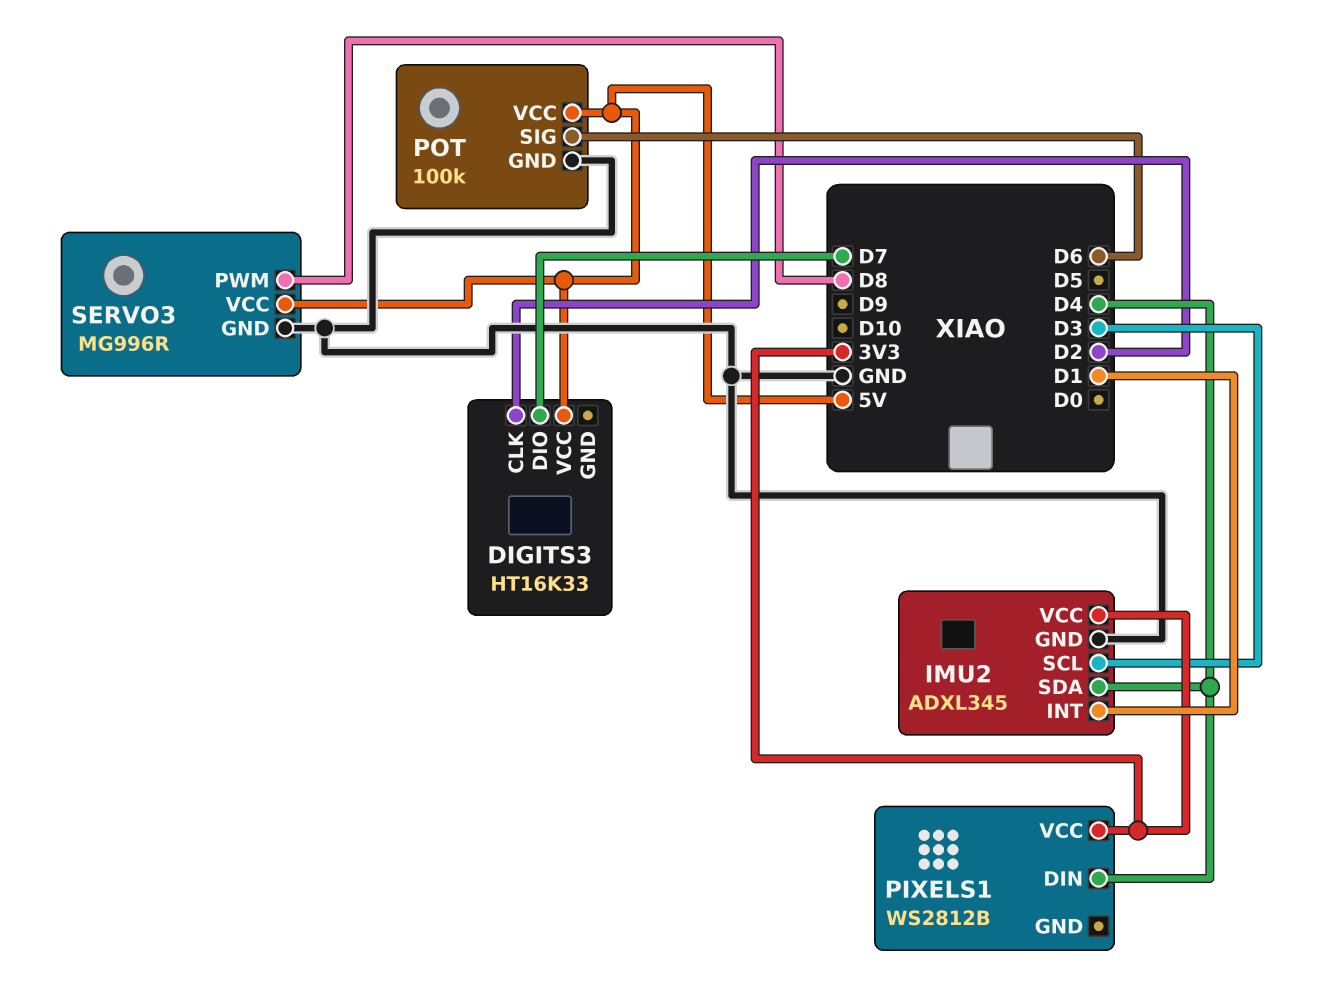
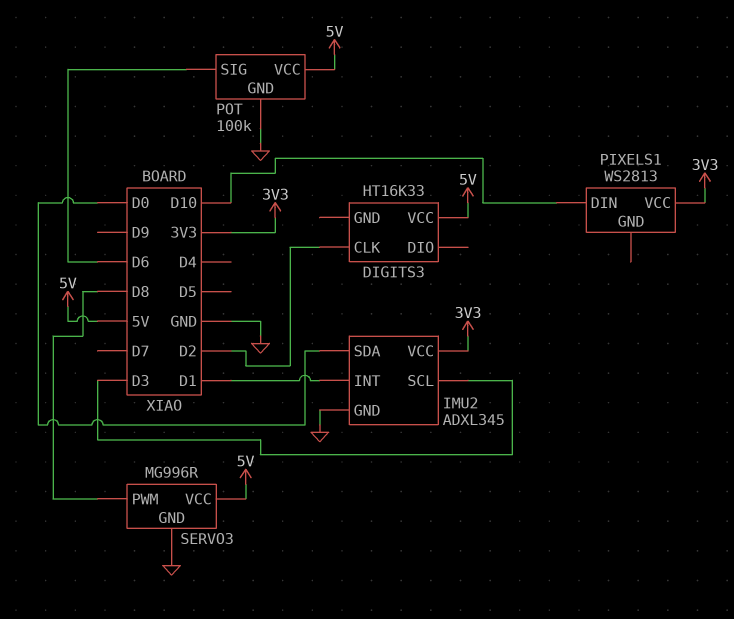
DIGITS3 pin DIO: D7 -> none
IMU2 pin SDA: D4 -> D0
PIXELS1: WS2812B -> WS2813
PIXELS1 pin DIN: D4 -> D10

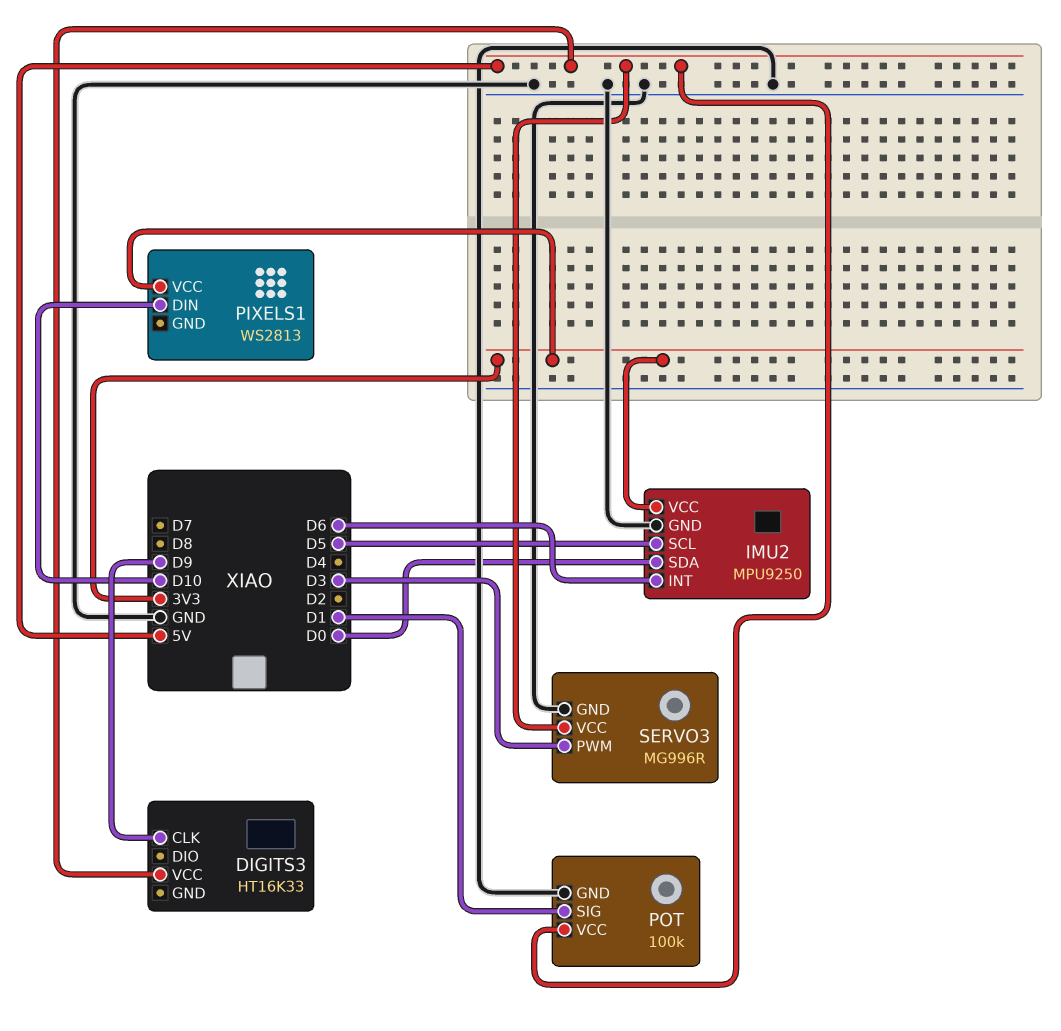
DIGITS3 pin CLK: D2 -> D9
IMU2: ADXL345 -> MPU9250
IMU2 pin INT: D1 -> D6
IMU2 pin SCL: D3 -> D5
POT pin SIG: D6 -> D1
SERVO3 pin PWM: D8 -> D3

